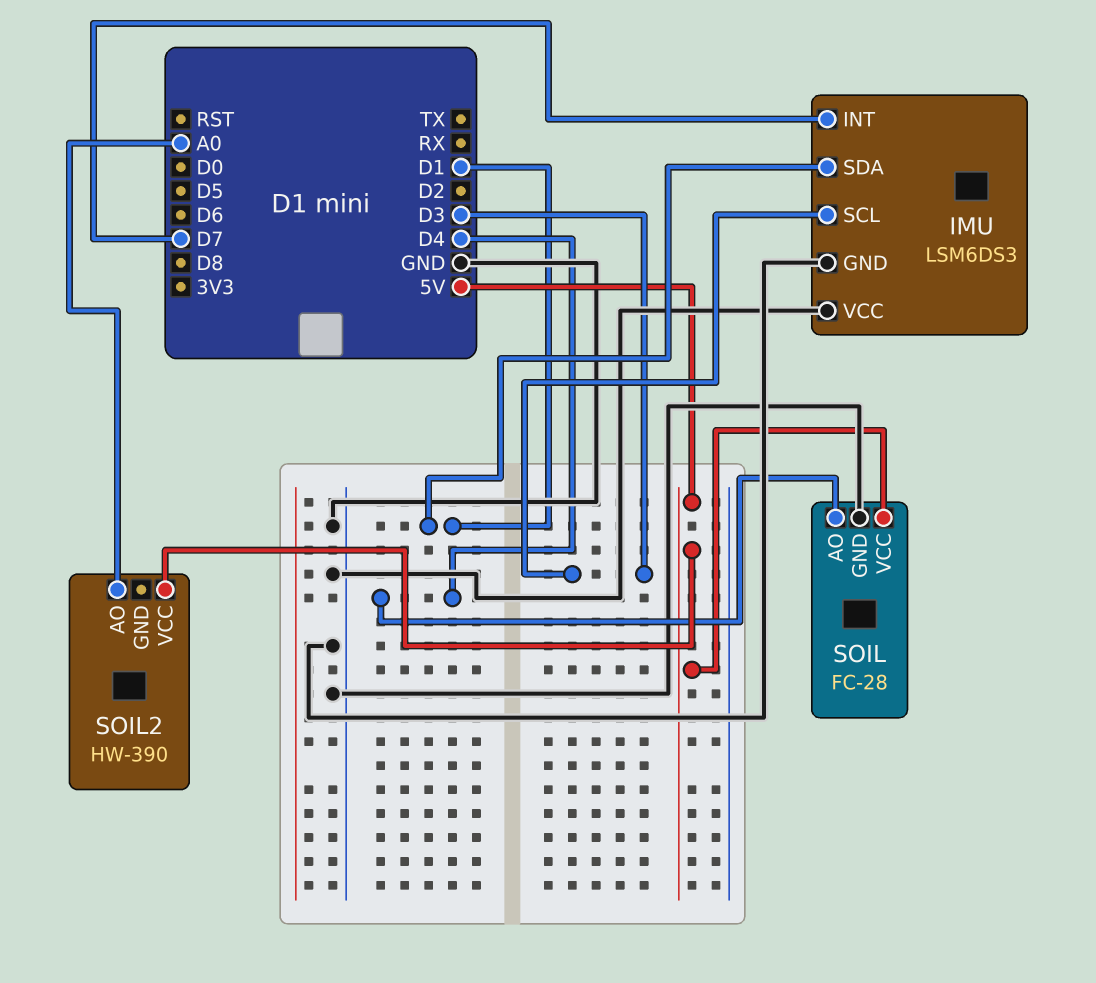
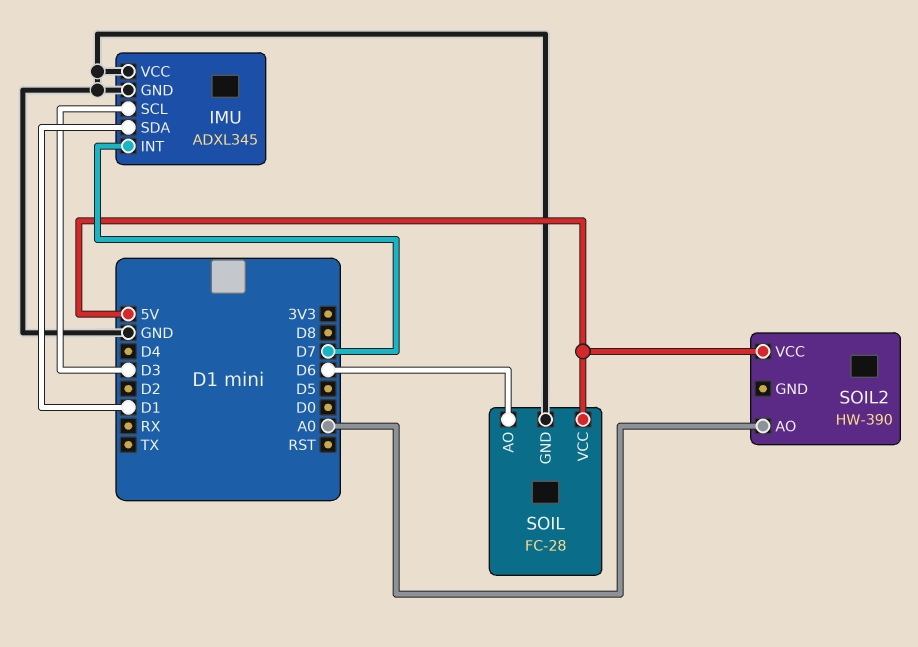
IMU: LSM6DS3 -> ADXL345
SOIL pin AO: D4 -> D6

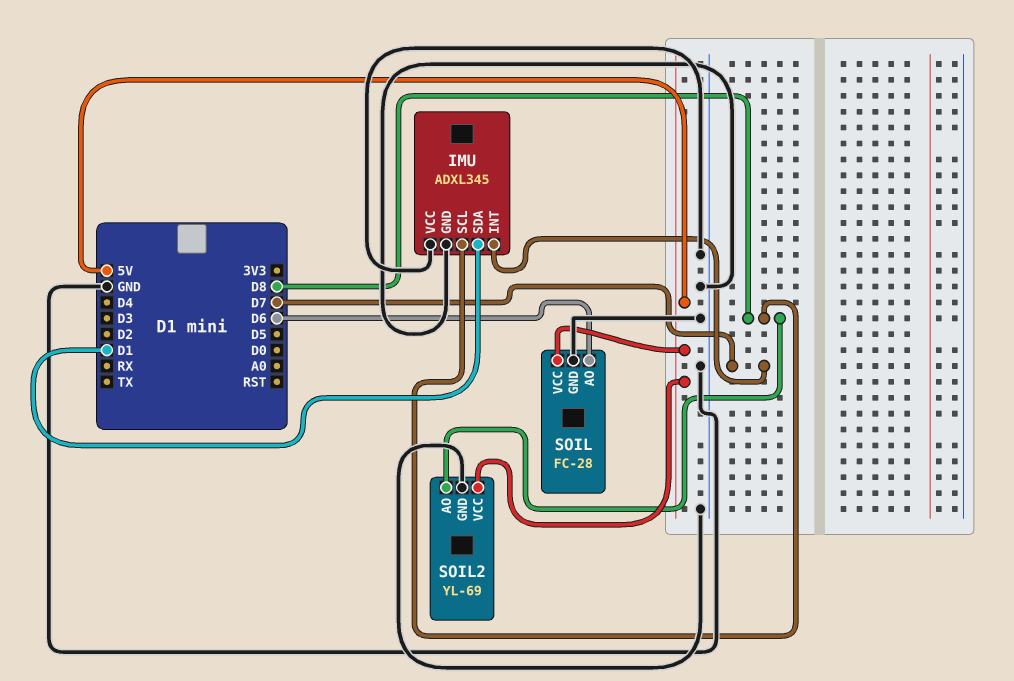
IMU pin SCL: D3 -> D8
SOIL2: HW-390 -> YL-69
SOIL2 pin AO: A0 -> D8
SOIL2 pin GND: none -> GND

